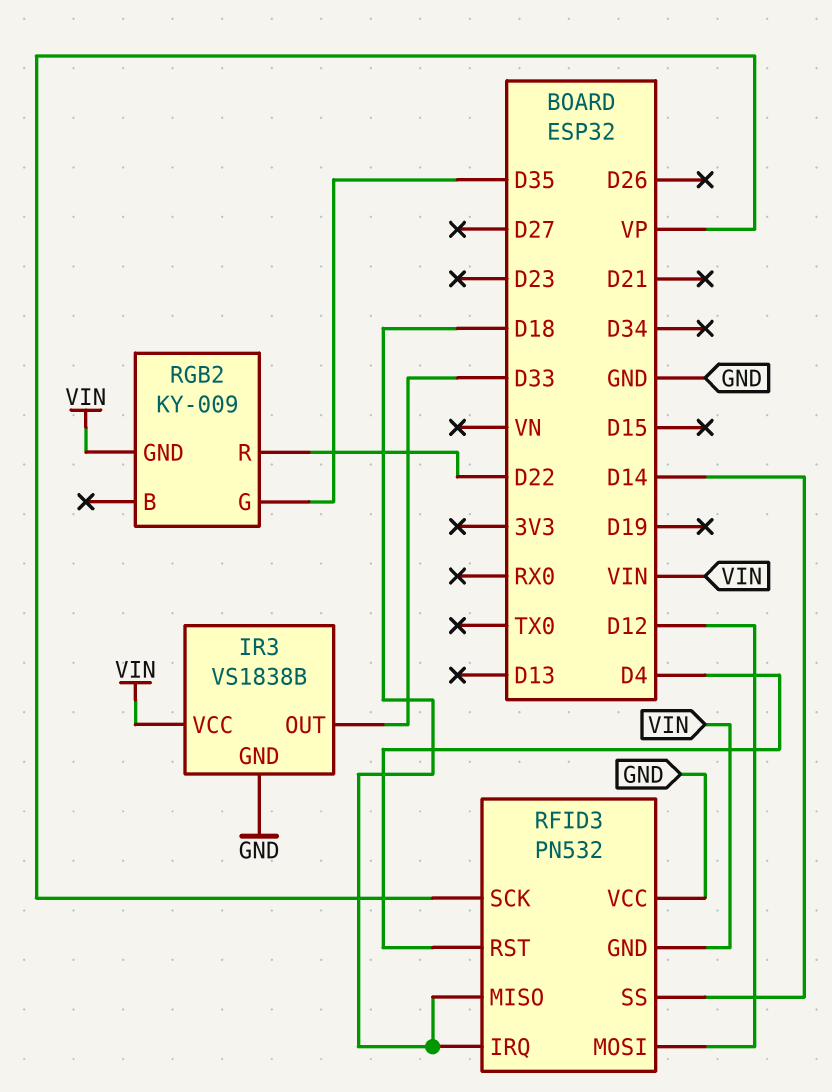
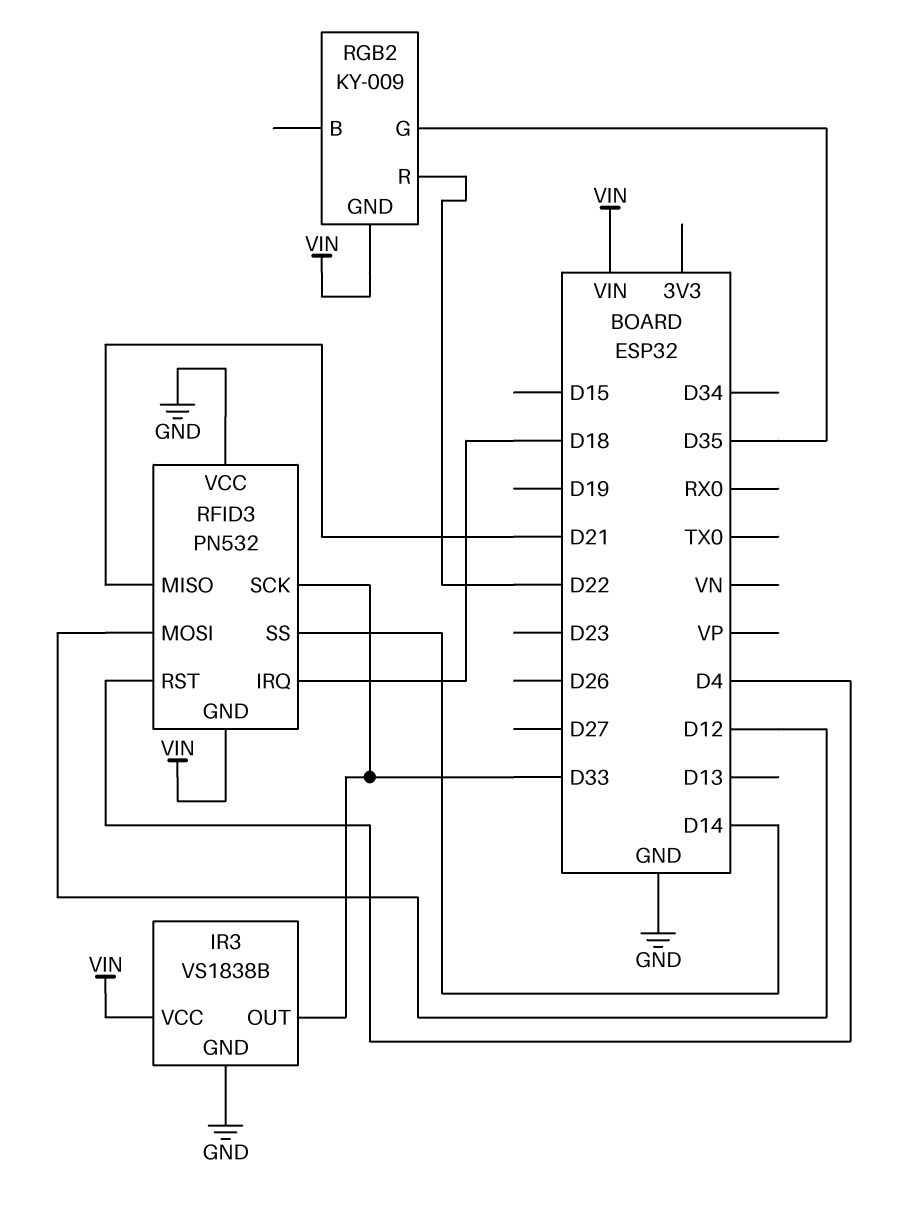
RFID3 pin MISO: D18 -> D21
RFID3 pin SCK: VP -> D33

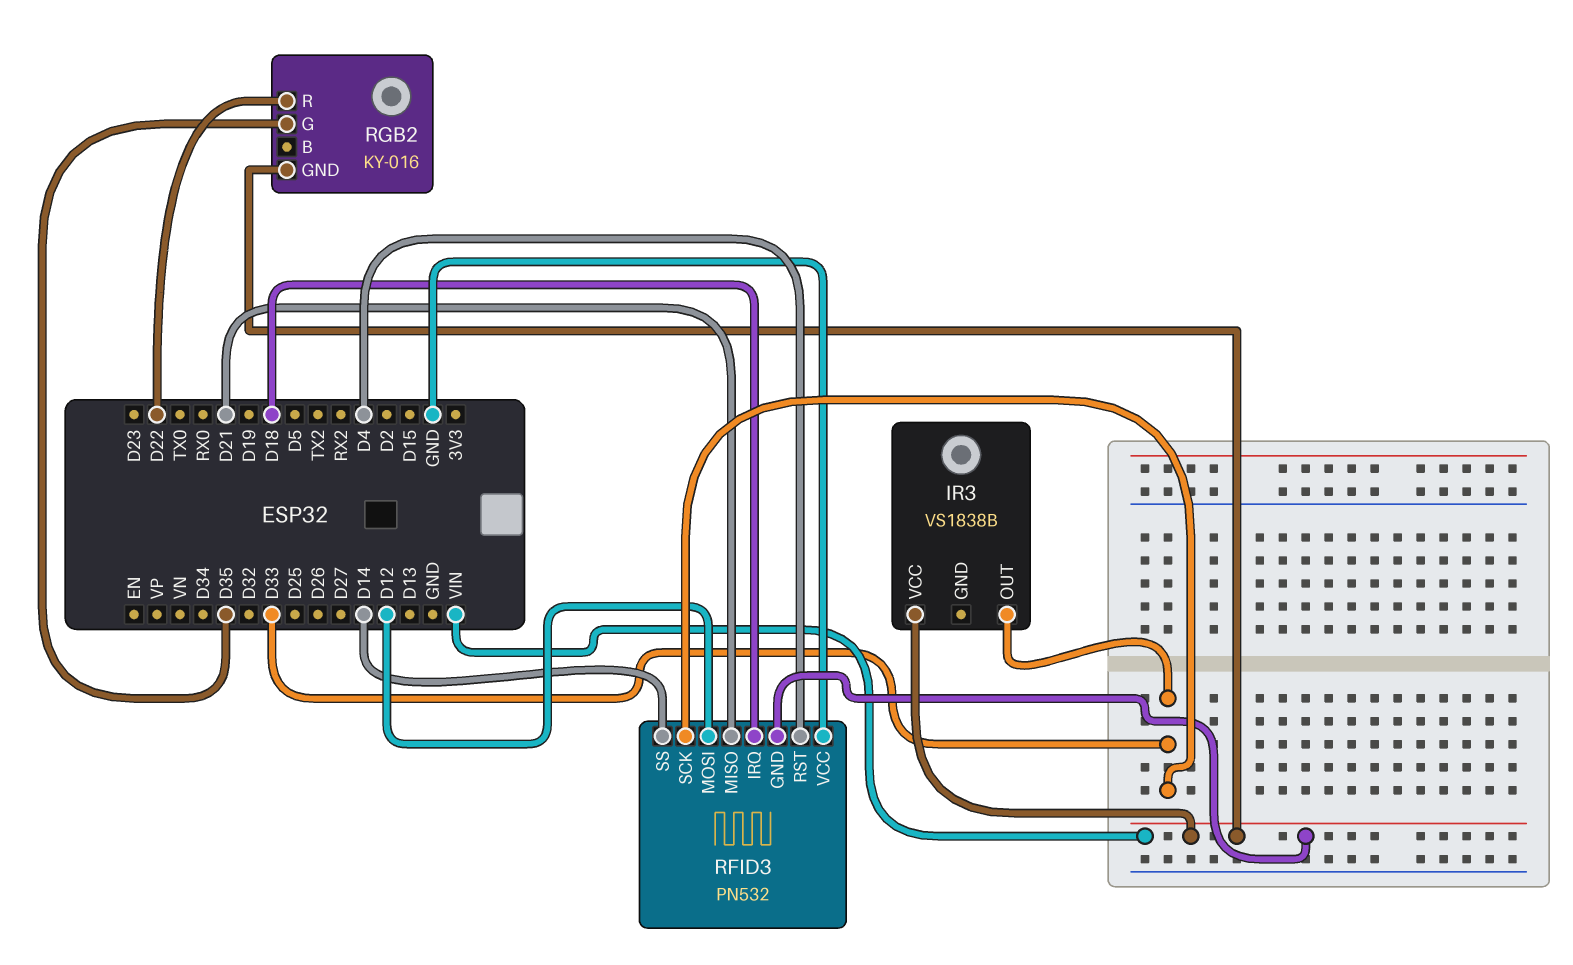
IR3 pin GND: GND -> none
RGB2: KY-009 -> KY-016

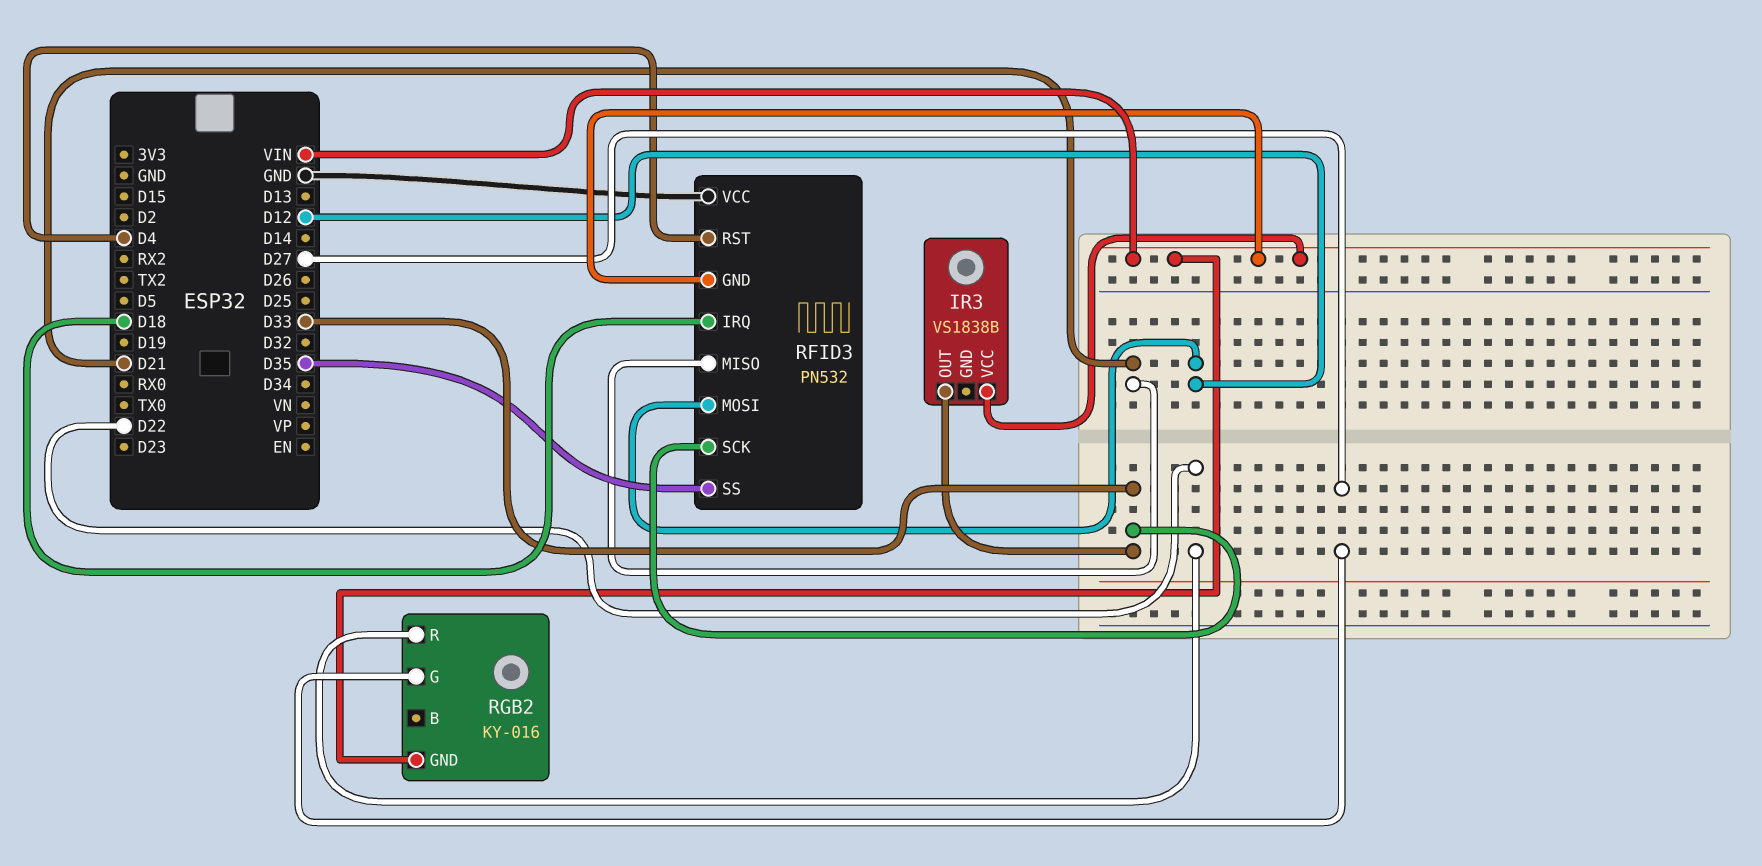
RFID3 pin SS: D14 -> D35
RGB2 pin G: D35 -> D27

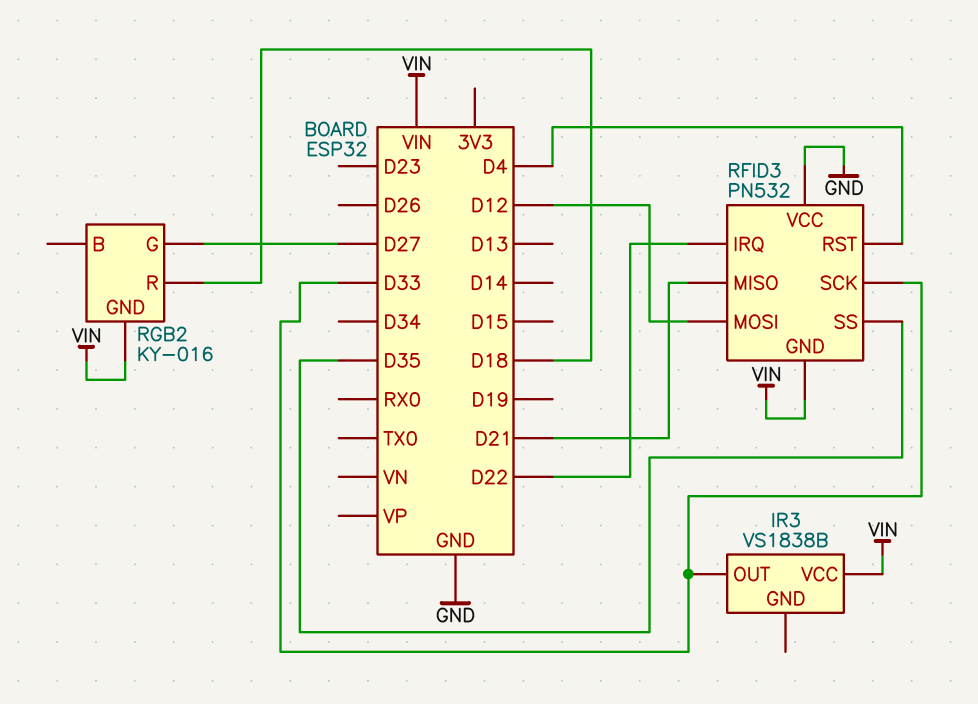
RFID3 pin IRQ: D18 -> D22
RGB2 pin R: D22 -> D18

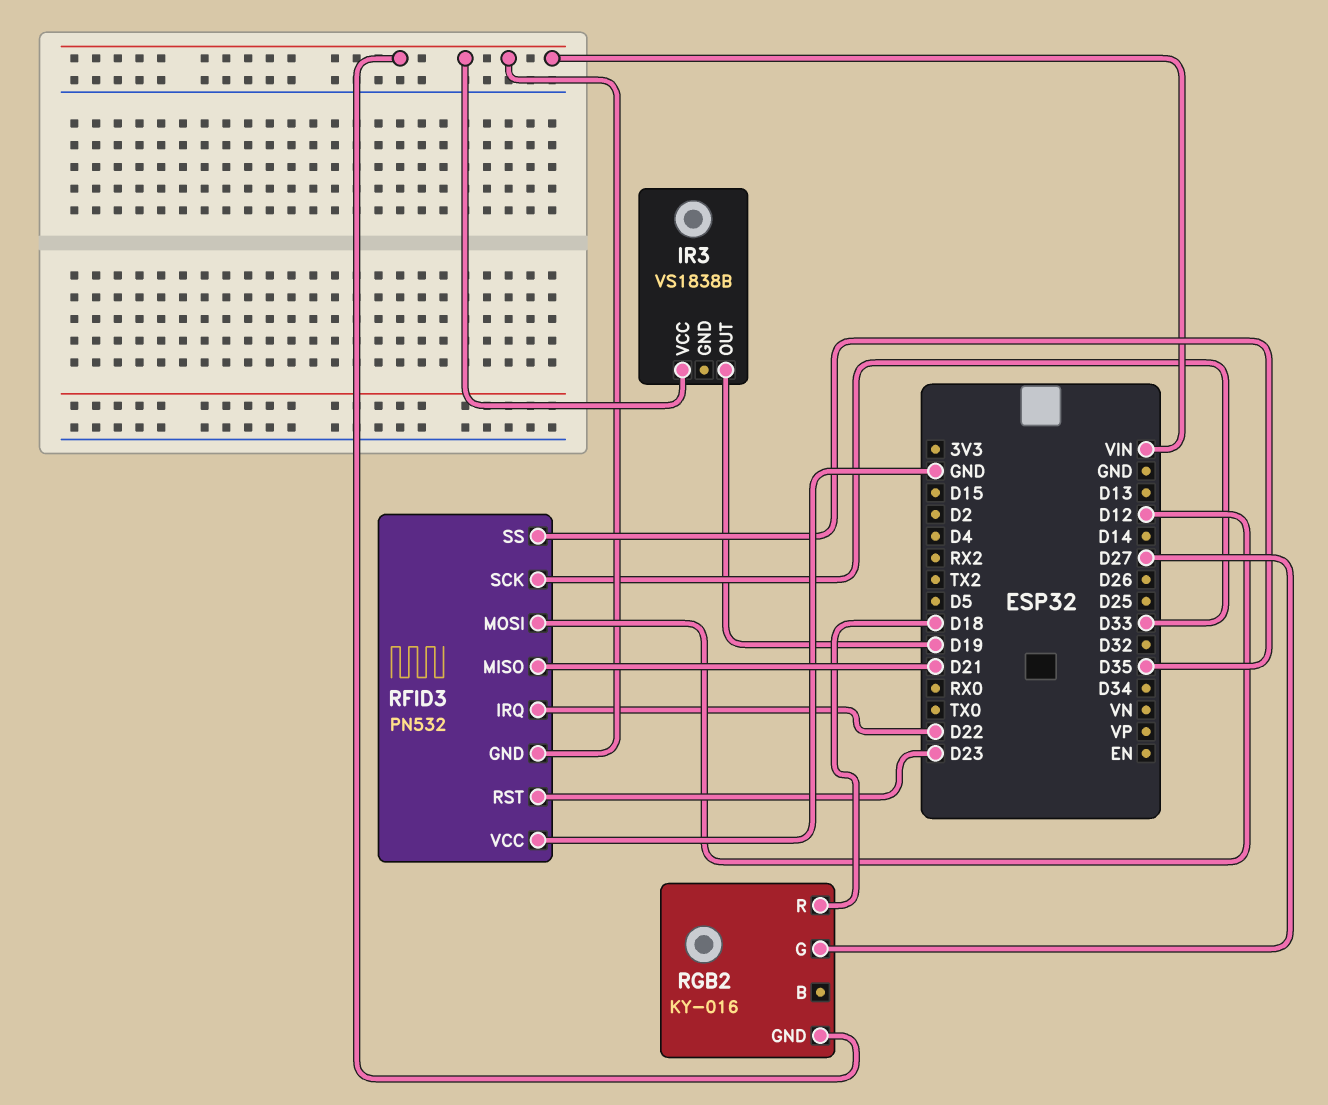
IR3 pin OUT: D33 -> D19
RFID3 pin RST: D4 -> D23

